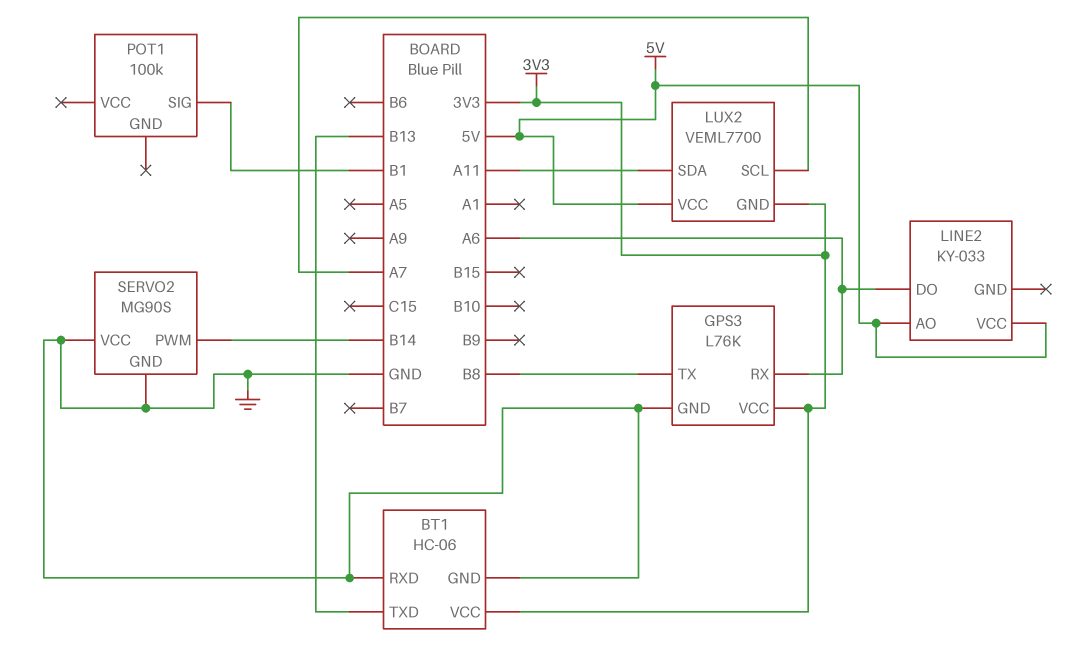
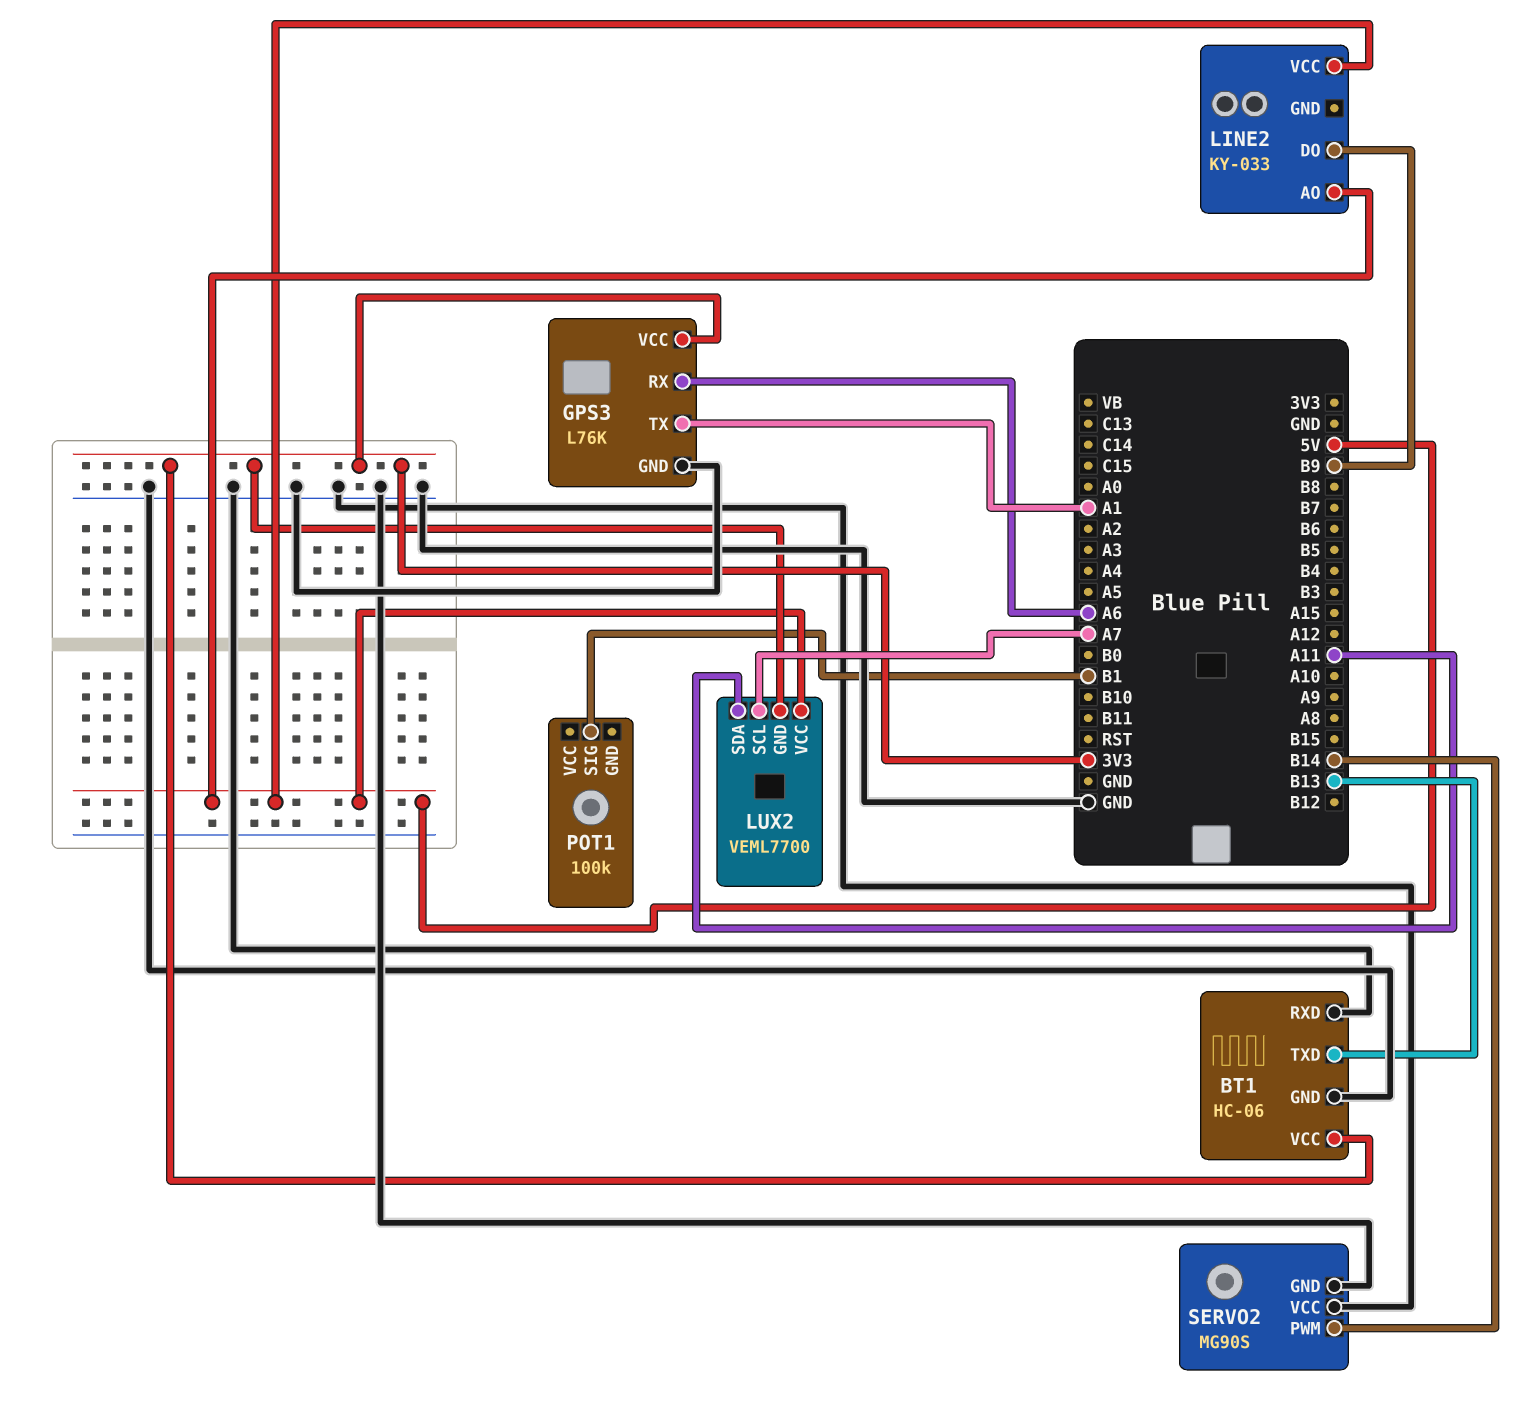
GPS3 pin TX: B8 -> A1
LINE2 pin DO: A6 -> B9

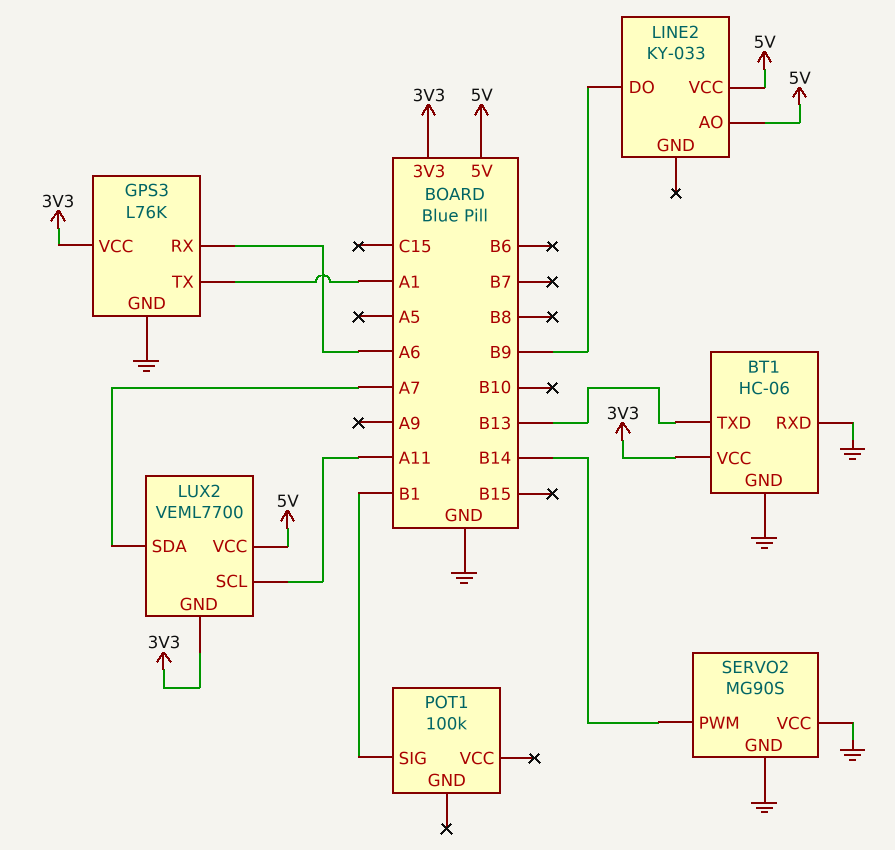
LUX2 pin SCL: A7 -> A11
LUX2 pin SDA: A11 -> A7

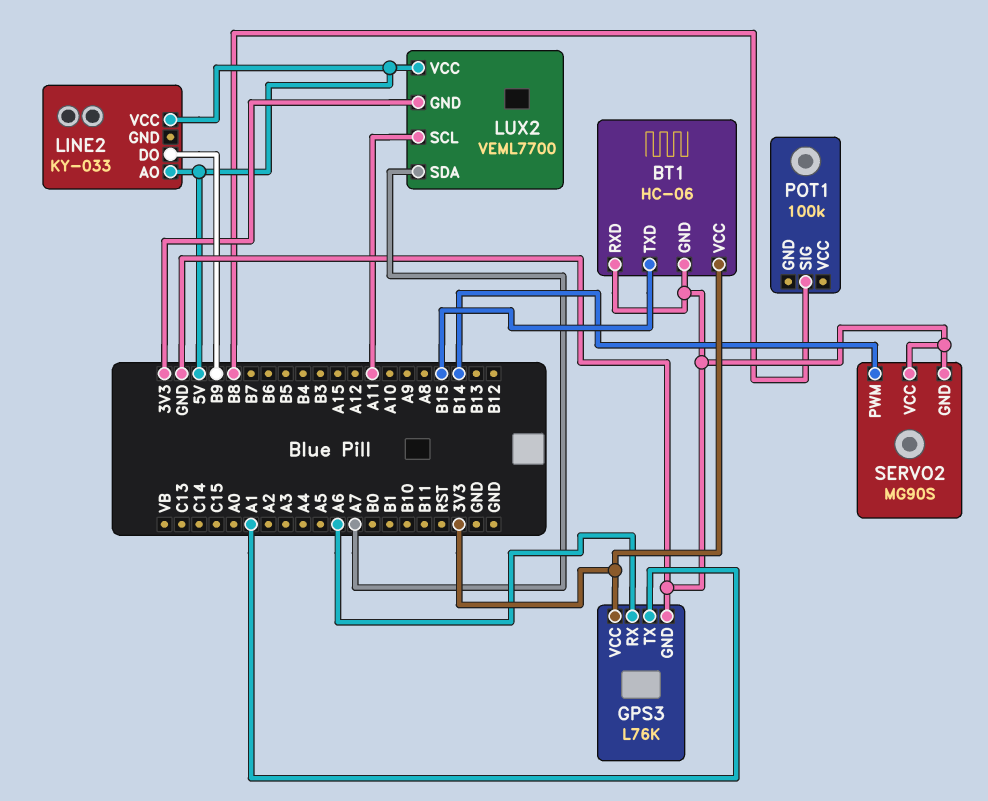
BT1 pin TXD: B13 -> B15
POT1 pin SIG: B1 -> B8

